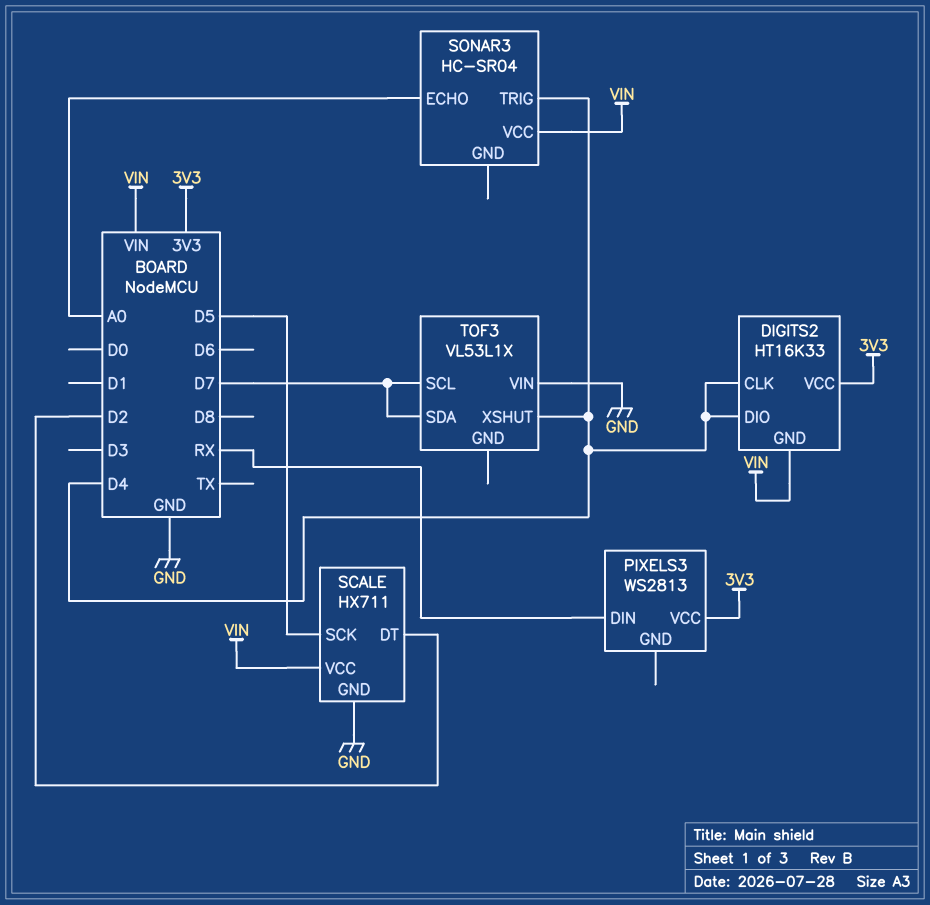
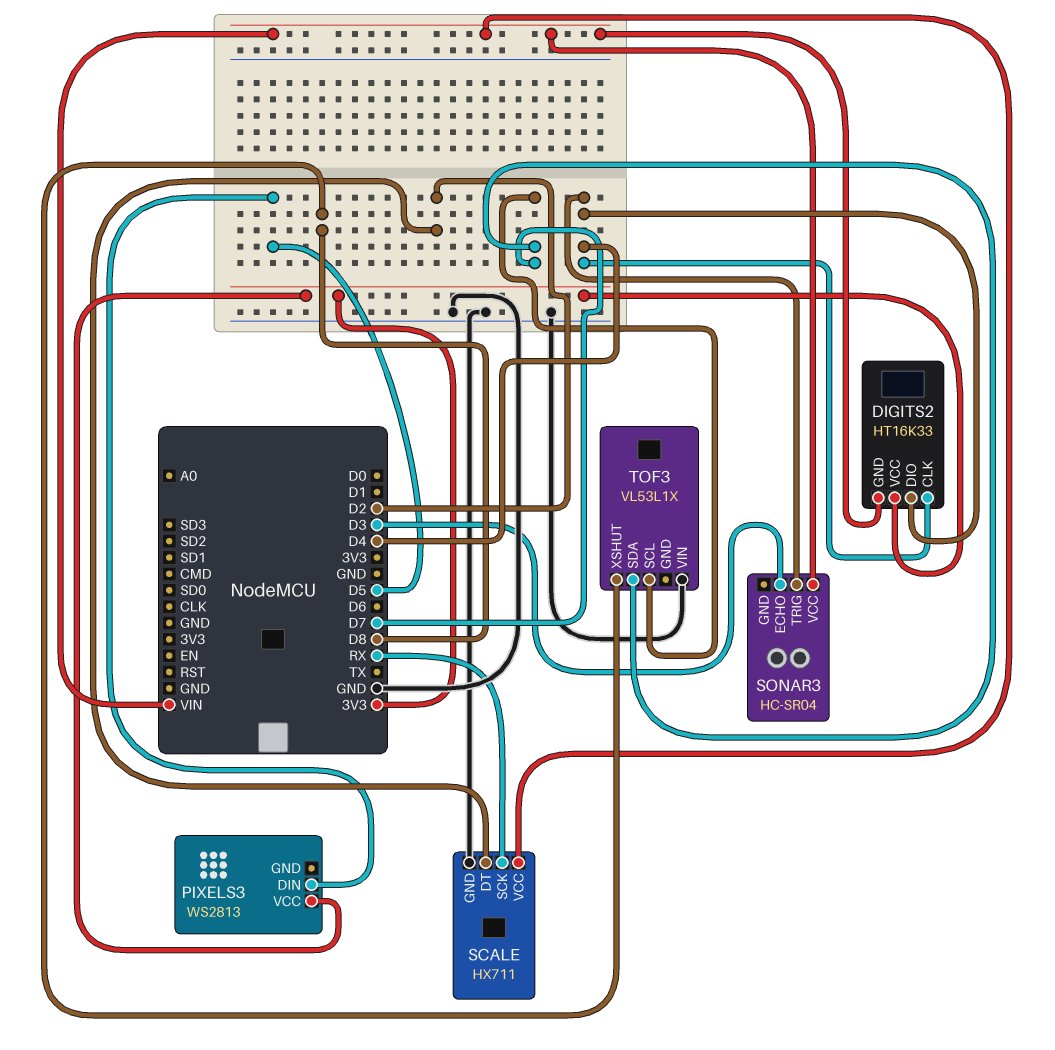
PIXELS3 pin DIN: RX -> D5
SCALE pin SCK: D5 -> RX
SONAR3 pin ECHO: A0 -> D3
TOF3 pin XSHUT: D4 -> D8

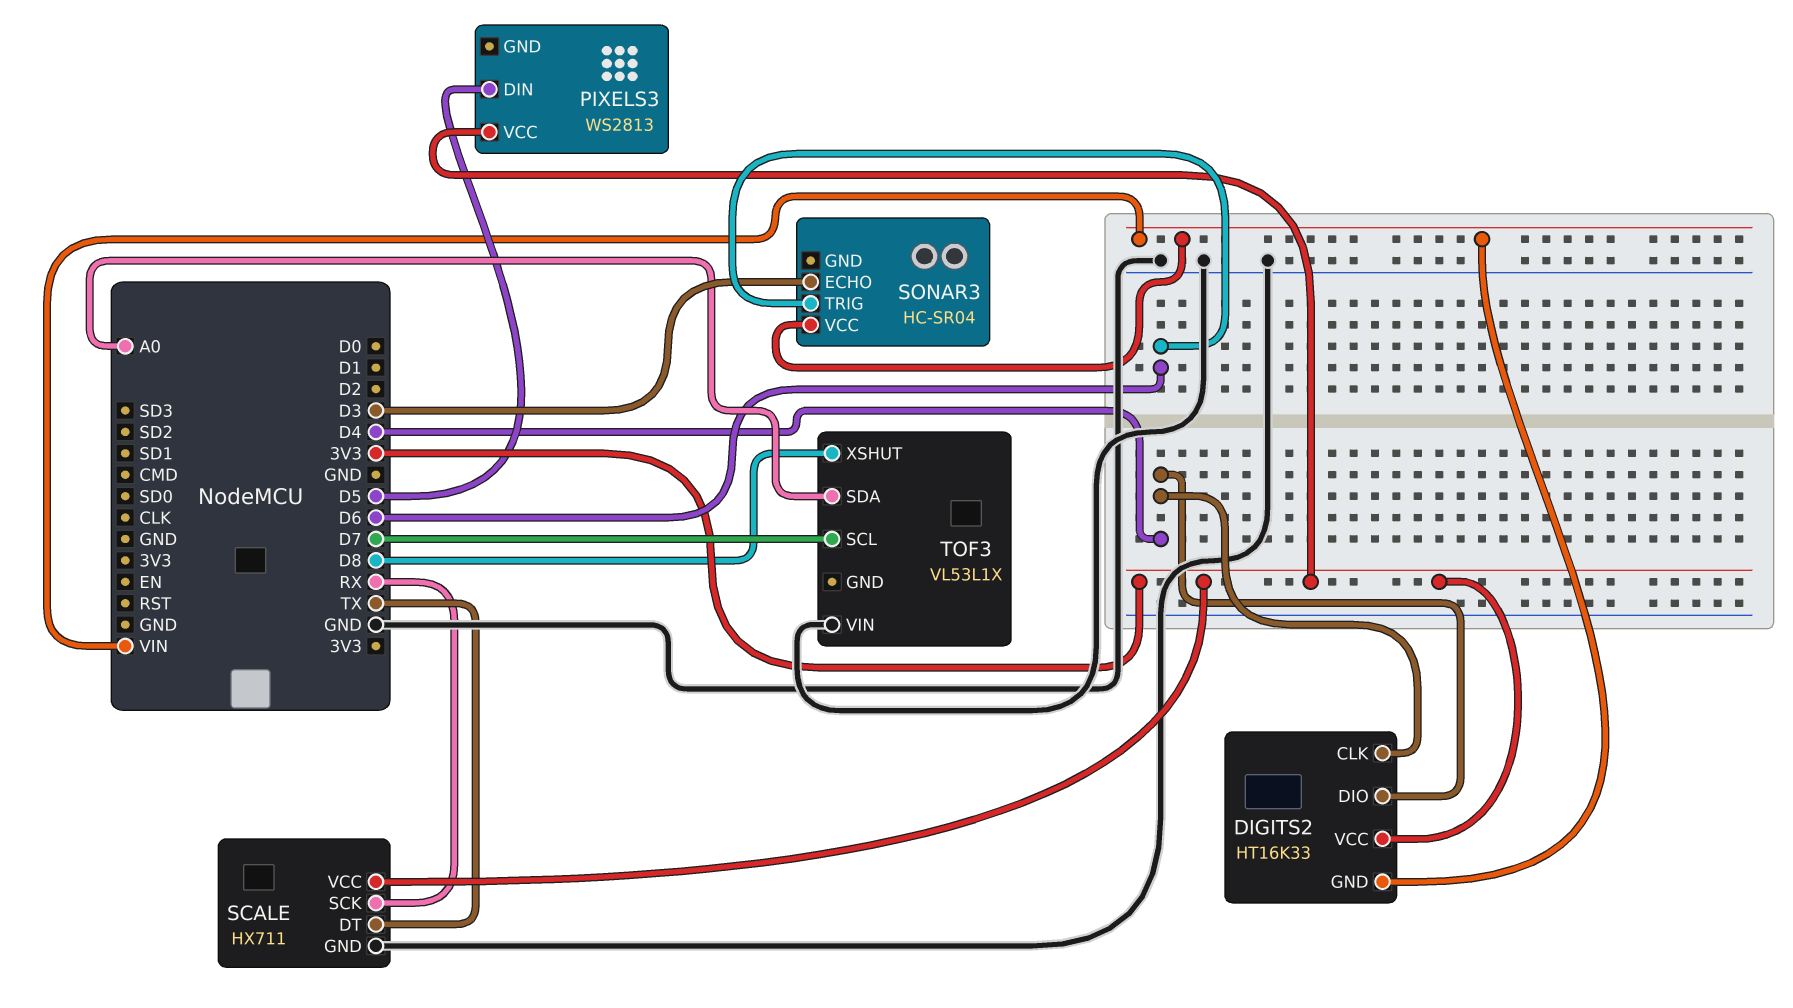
SCALE pin DT: D2 -> TX
SCALE pin VCC: VIN -> 3V3
SONAR3 pin TRIG: D4 -> D6
TOF3 pin SDA: D7 -> A0

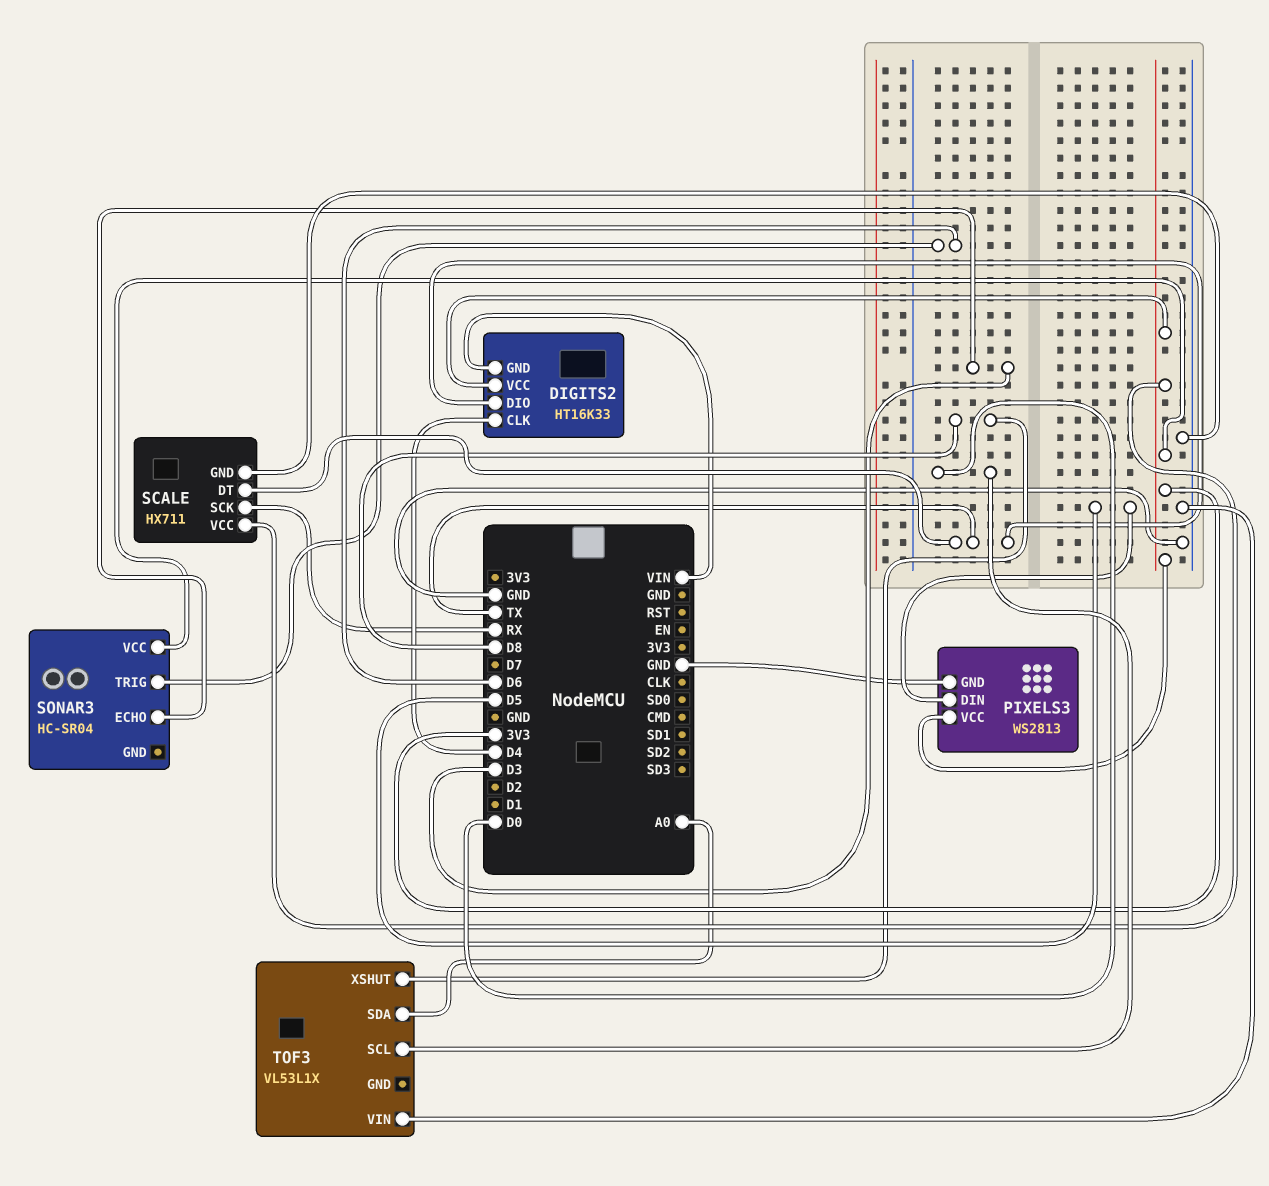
DIGITS2 pin DIO: D4 -> TX
PIXELS3 pin GND: none -> GND
SONAR3 pin VCC: VIN -> 3V3
TOF3 pin SCL: D7 -> D0

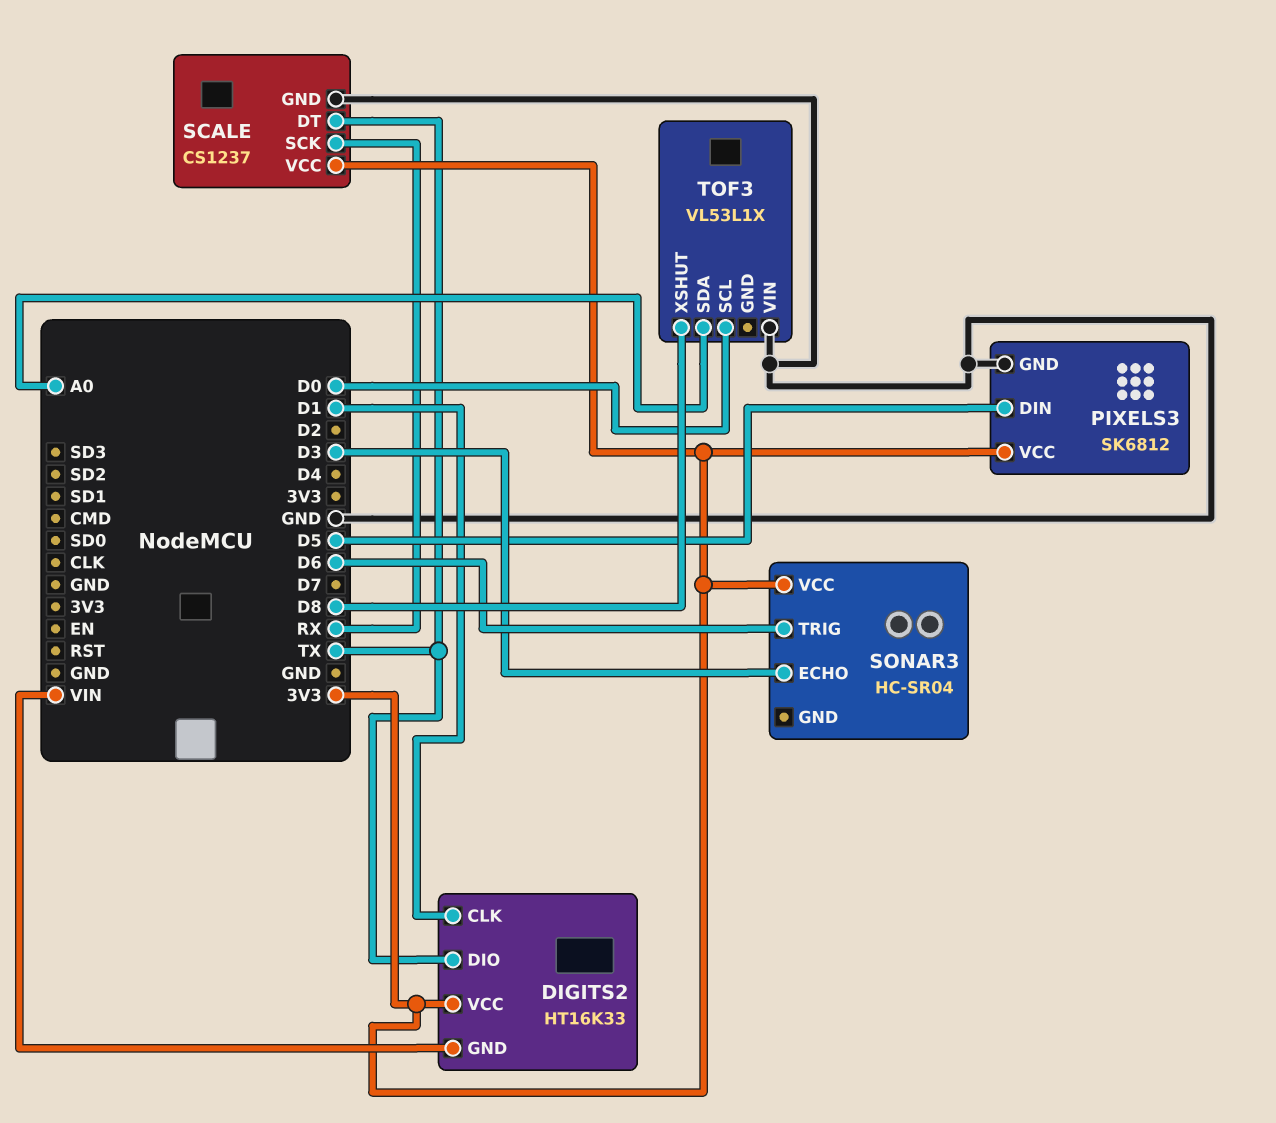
DIGITS2 pin CLK: D4 -> D1
PIXELS3: WS2813 -> SK6812
SCALE: HX711 -> CS1237

